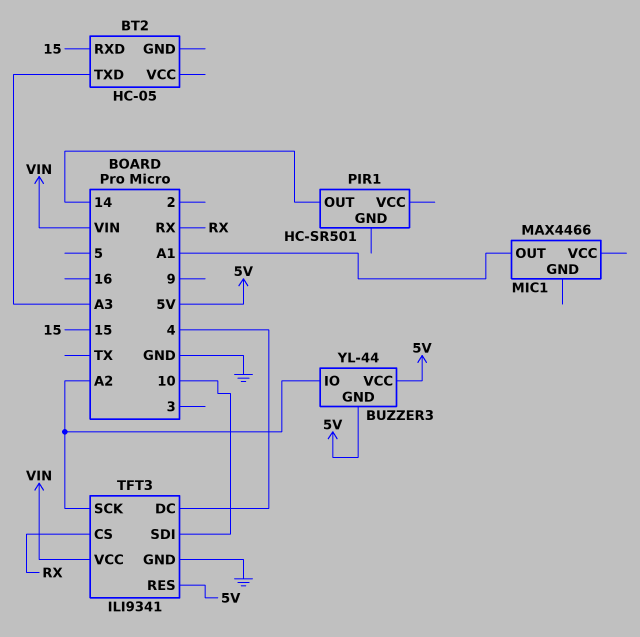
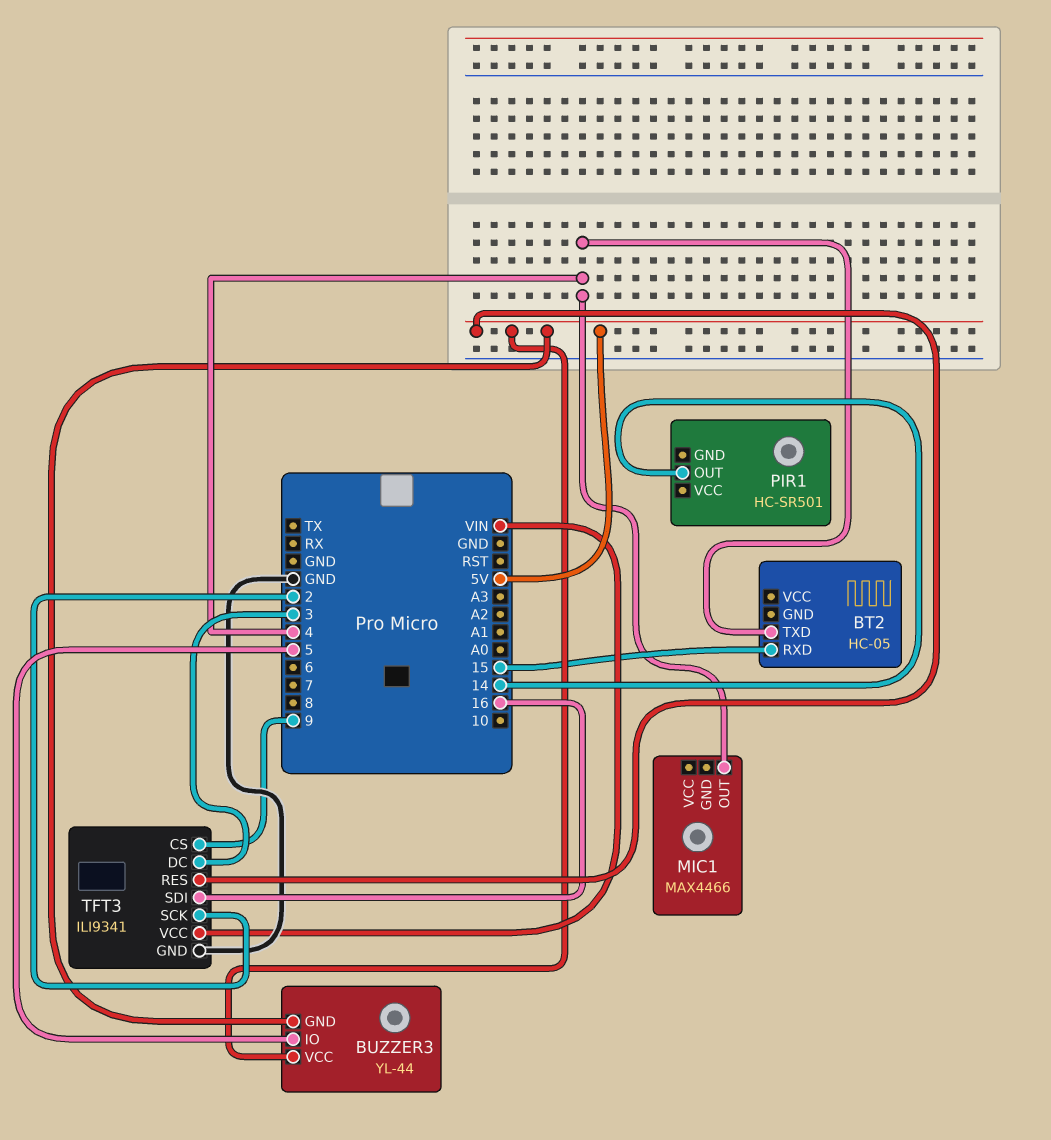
BT2 pin TXD: A3 -> 4
BUZZER3 pin IO: A2 -> 5
MIC1 pin OUT: A1 -> 4
TFT3 pin CS: RX -> 9
TFT3 pin DC: 4 -> 3
TFT3 pin SCK: A2 -> 2
TFT3 pin SDI: 10 -> 16

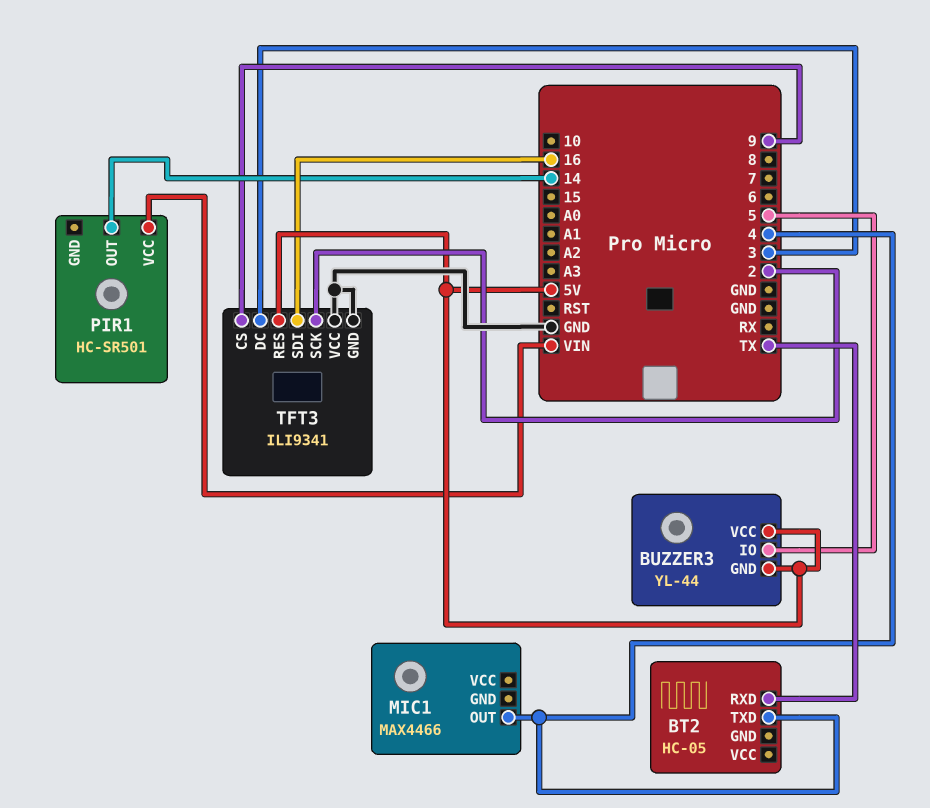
BT2 pin RXD: 15 -> TX
PIR1 pin VCC: none -> VIN
TFT3 pin VCC: VIN -> GND

